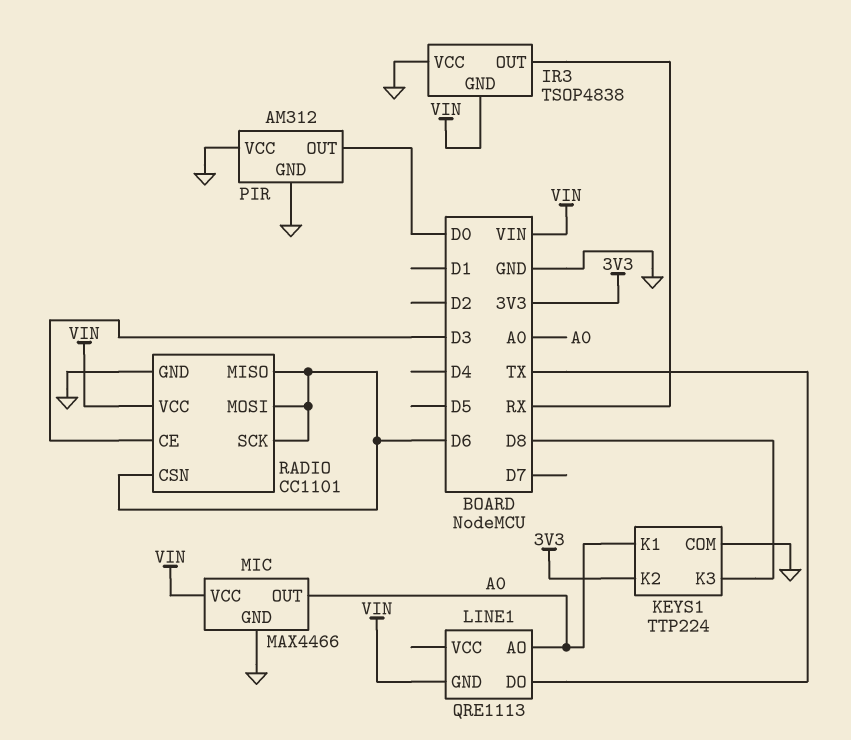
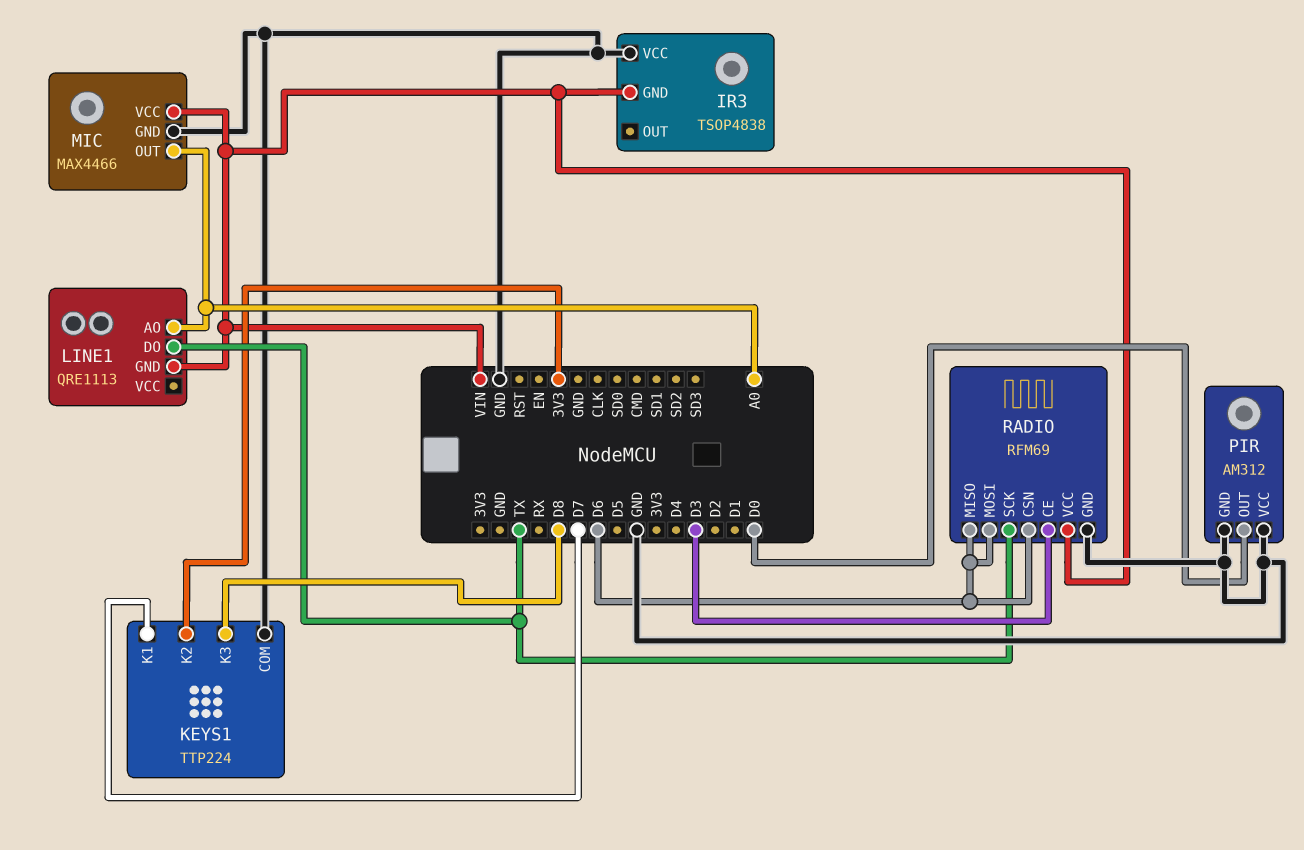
IR3 pin OUT: RX -> none
KEYS1 pin K1: A0 -> D7
RADIO: CC1101 -> RFM69
RADIO pin SCK: D6 -> TX

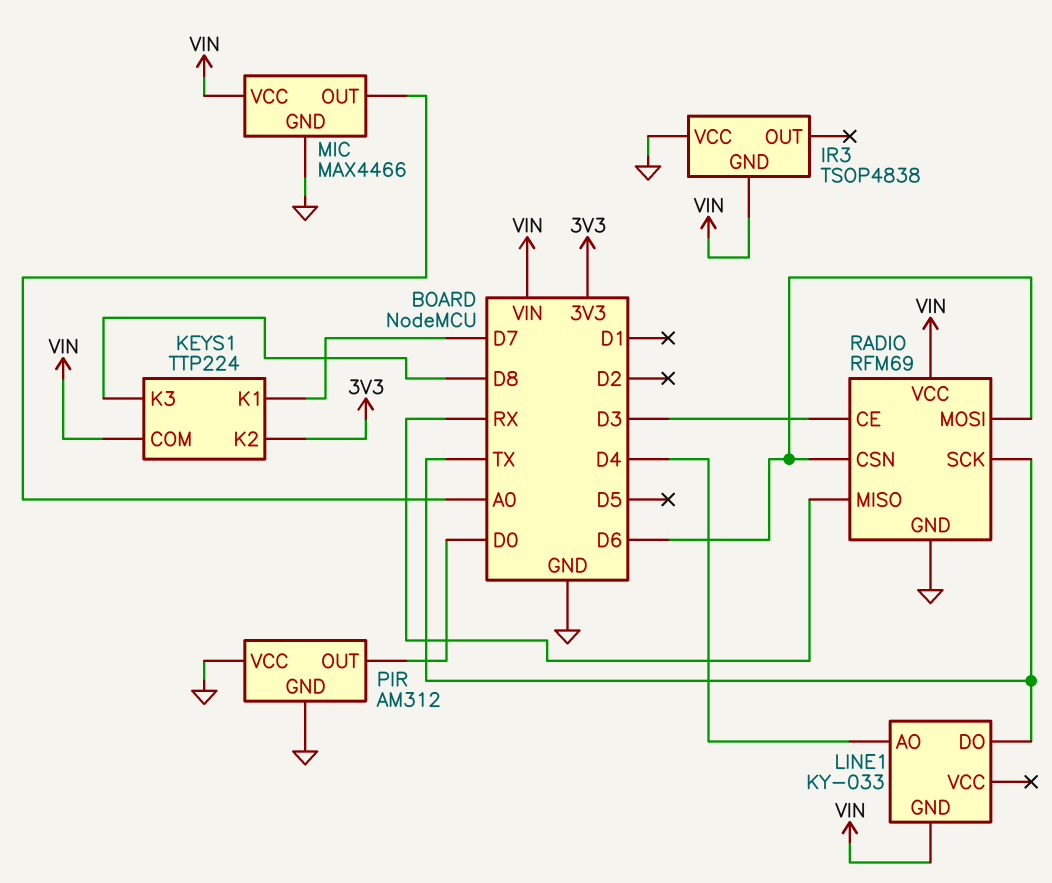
KEYS1 pin COM: GND -> VIN
LINE1: QRE1113 -> KY-033
LINE1 pin AO: A0 -> D4
RADIO pin MISO: D6 -> RX

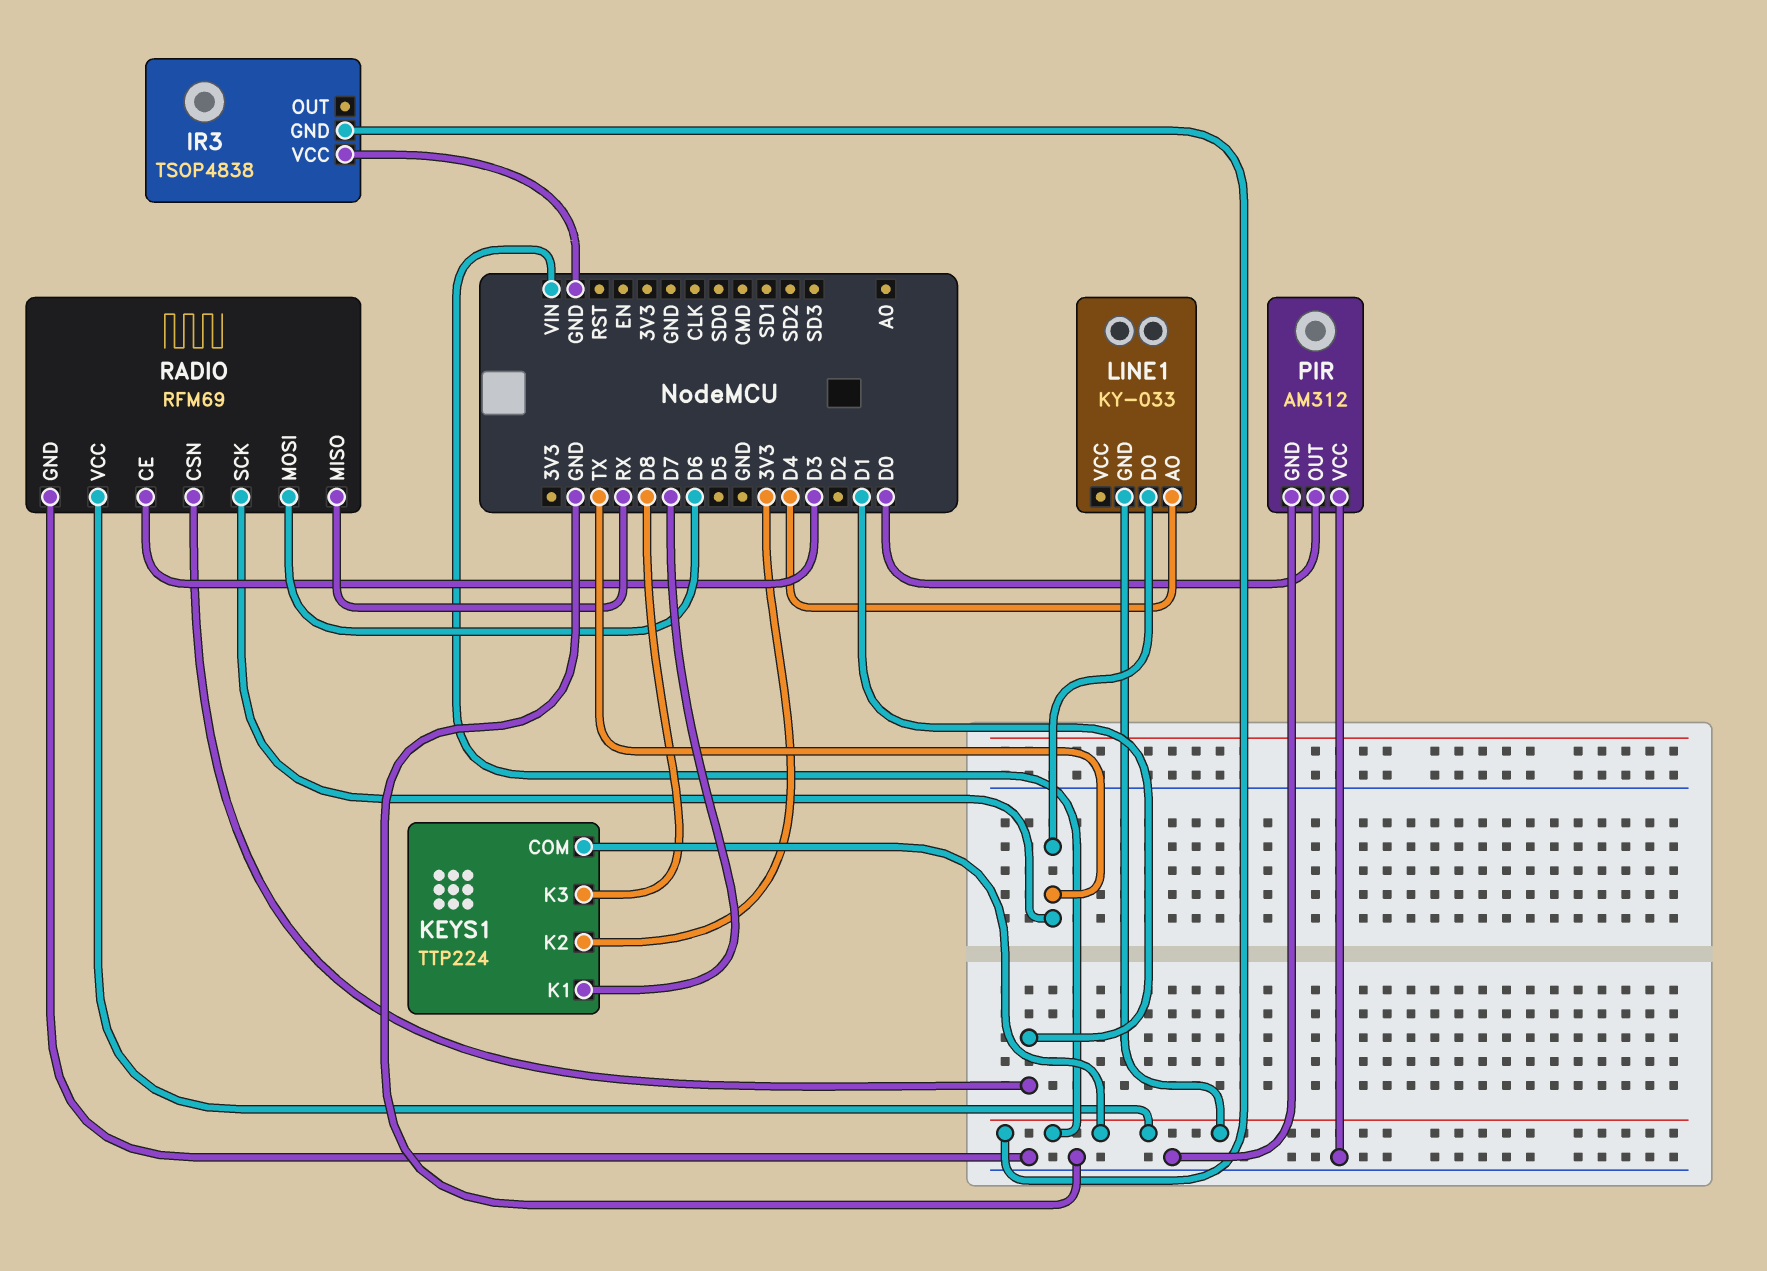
MIC: MAX4466 -> none
MIC pin GND: GND -> none
MIC pin OUT: A0 -> none
MIC pin VCC: VIN -> none
RADIO pin CSN: D6 -> D1

